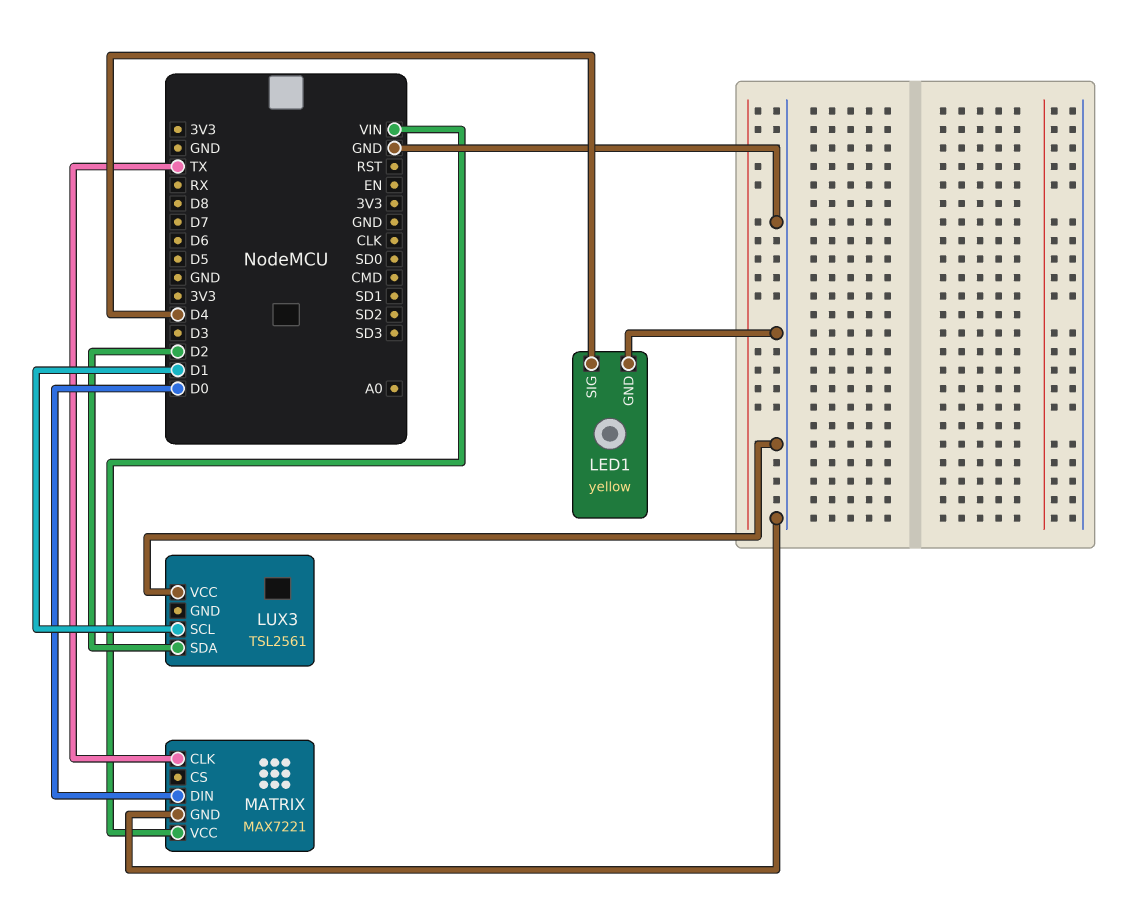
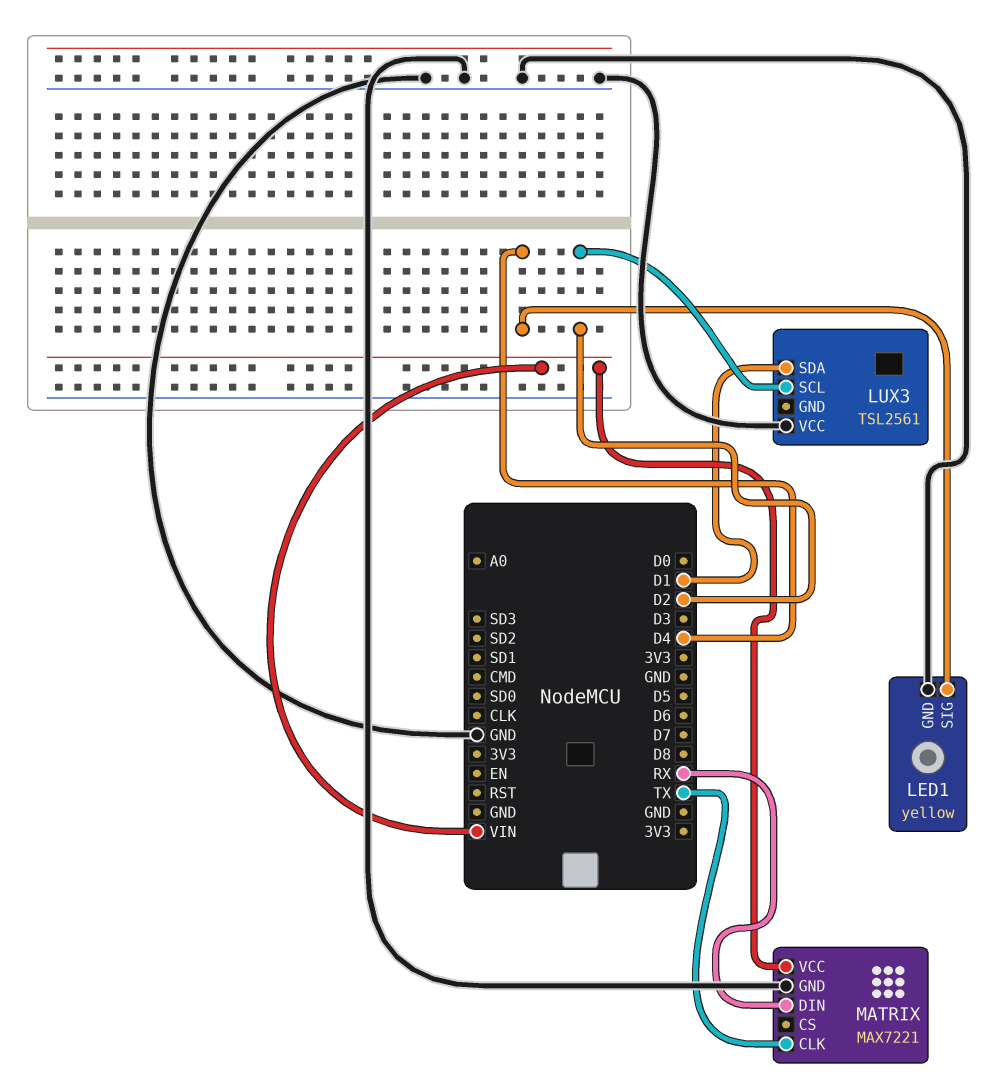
LUX3 pin SCL: D1 -> D2
LUX3 pin SDA: D2 -> D1
MATRIX pin DIN: D0 -> RX

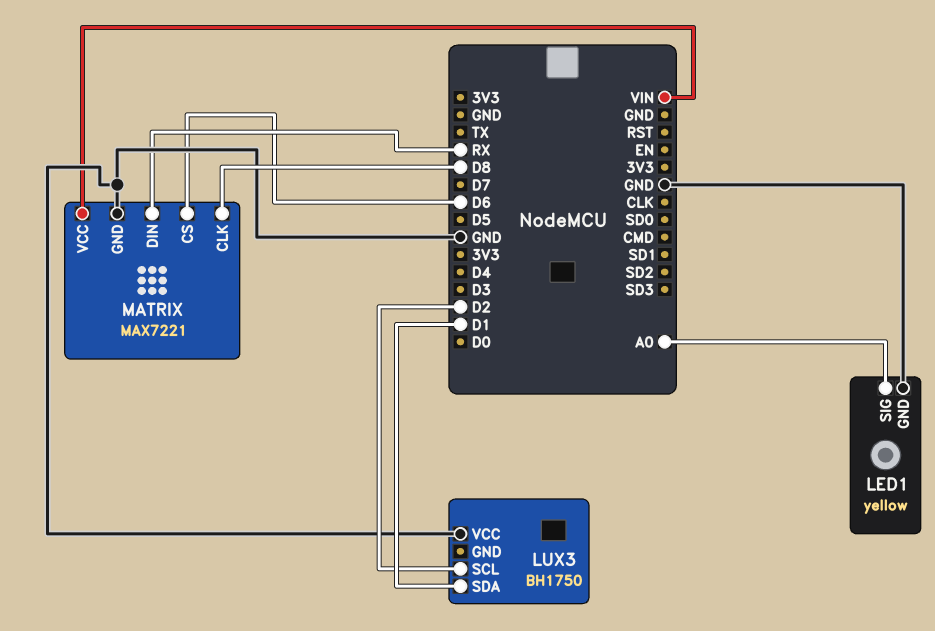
LED1 pin SIG: D4 -> A0
LUX3: TSL2561 -> BH1750
MATRIX pin CLK: TX -> D8
MATRIX pin CS: none -> D6

